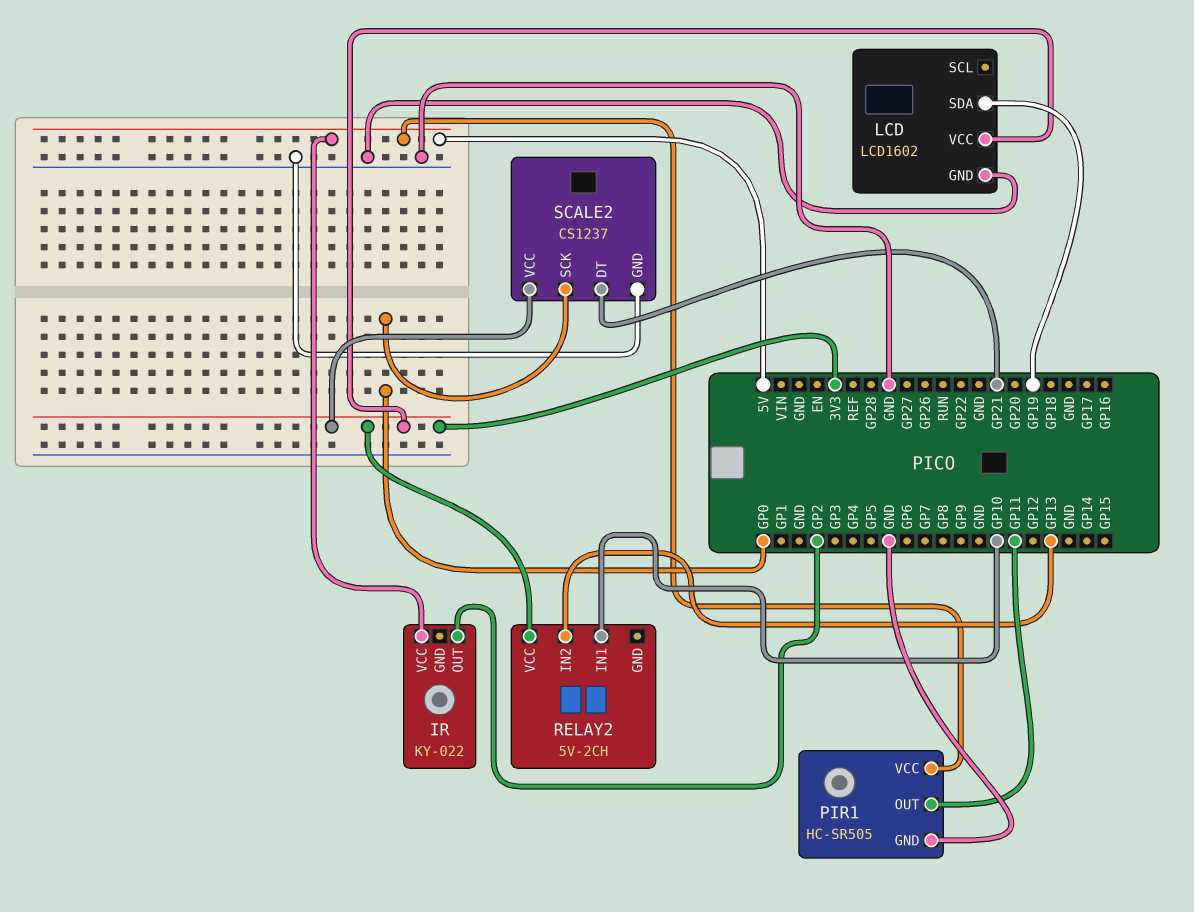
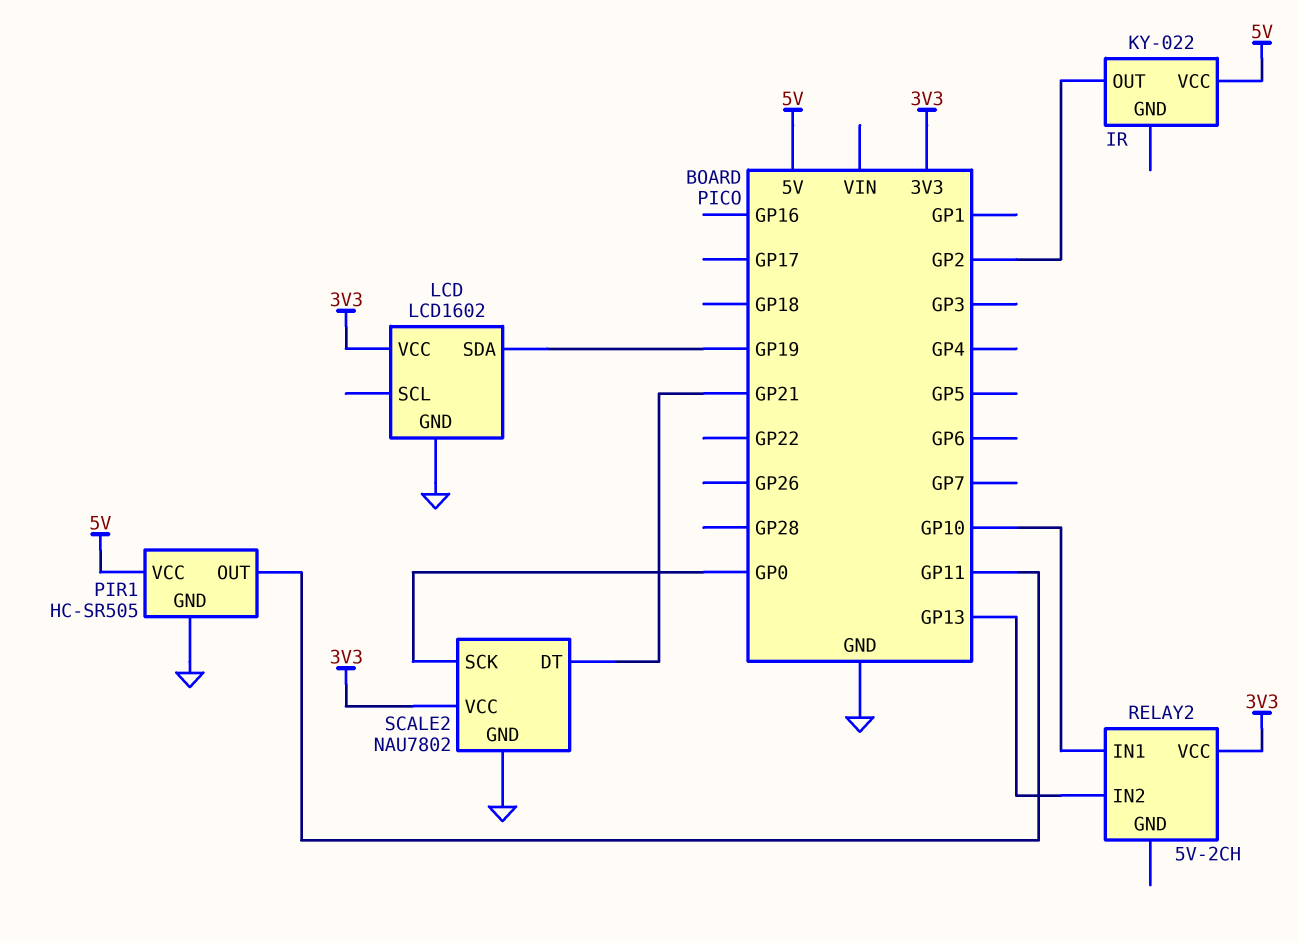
SCALE2: CS1237 -> NAU7802

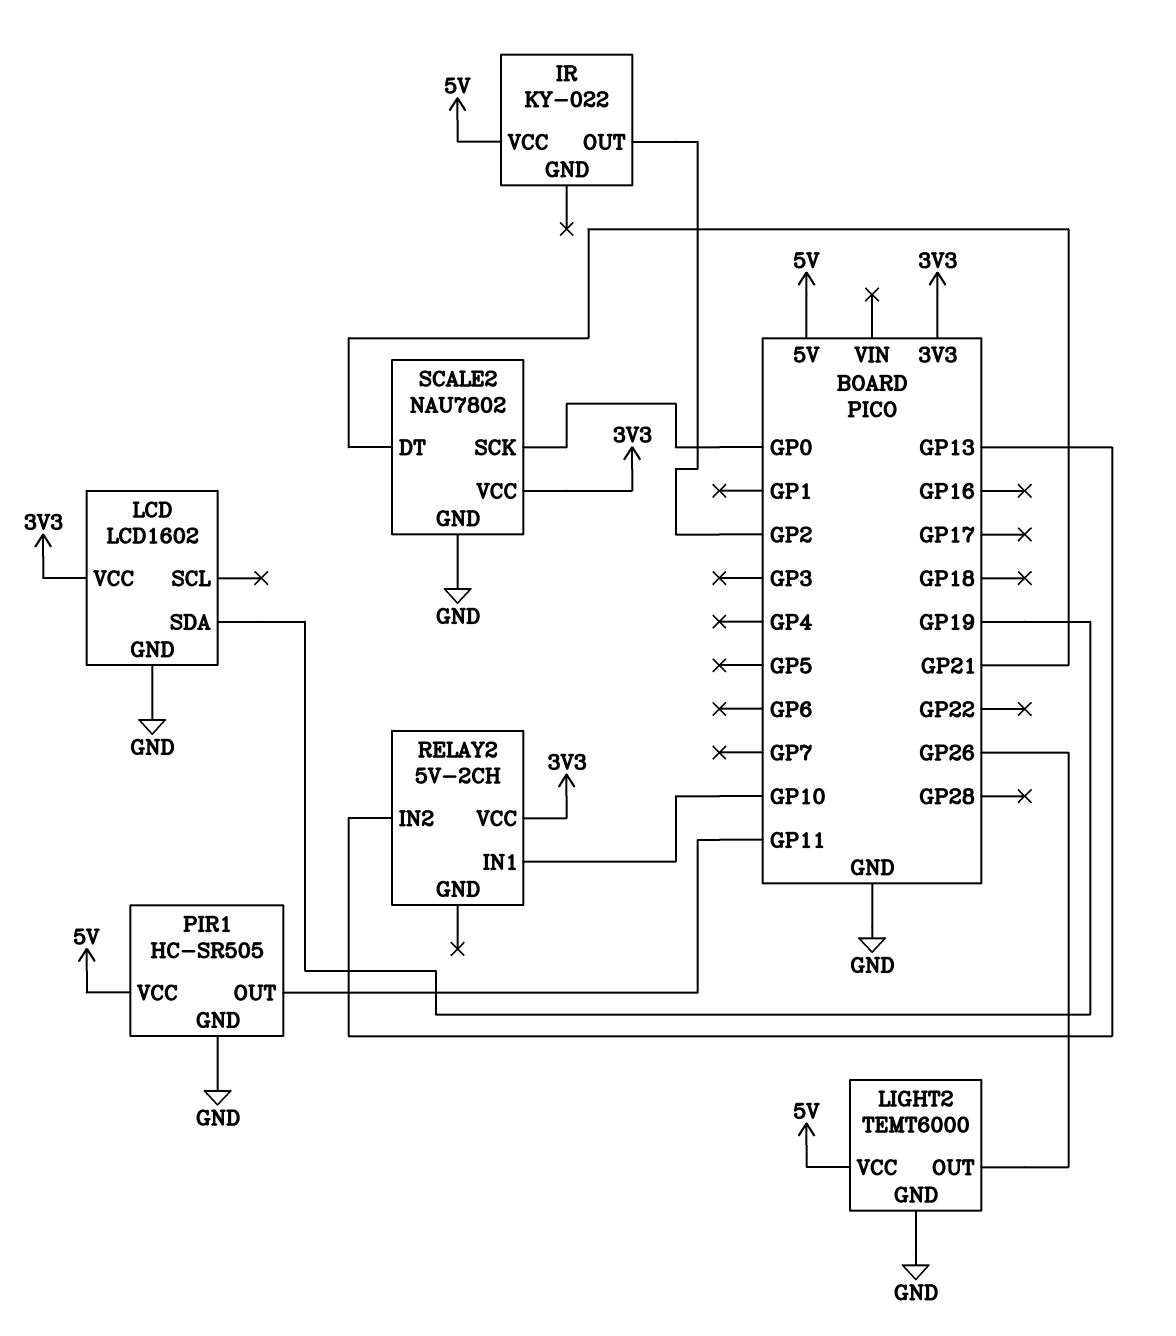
LIGHT2: none -> TEMT6000
LIGHT2 pin GND: none -> GND
LIGHT2 pin OUT: none -> GP26
LIGHT2 pin VCC: none -> 5V

